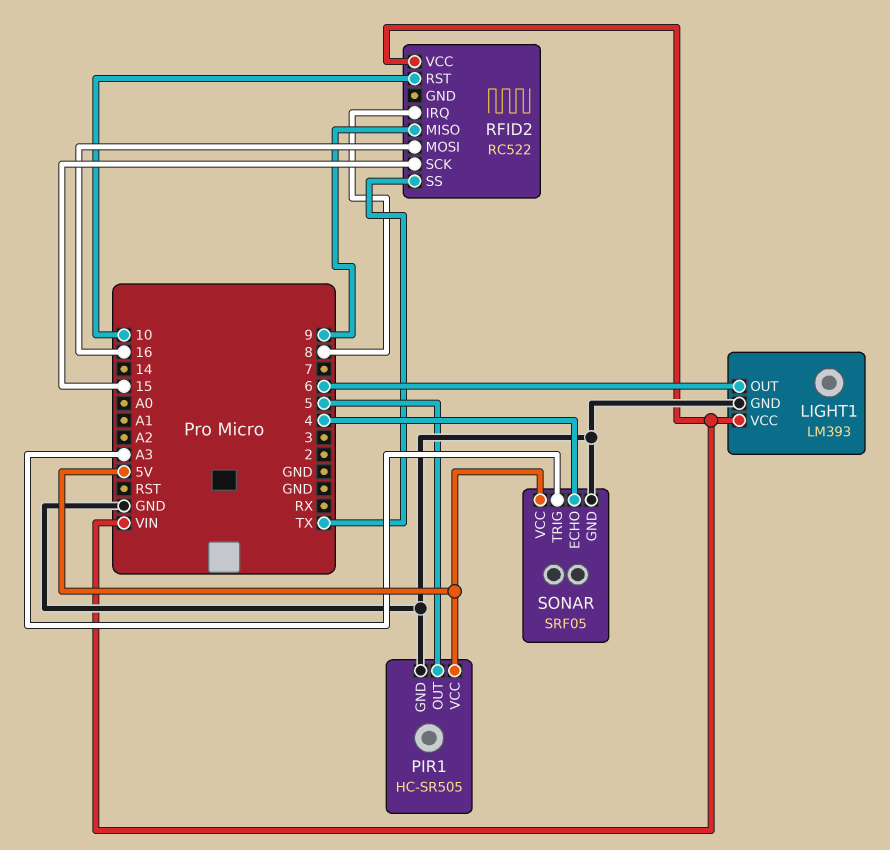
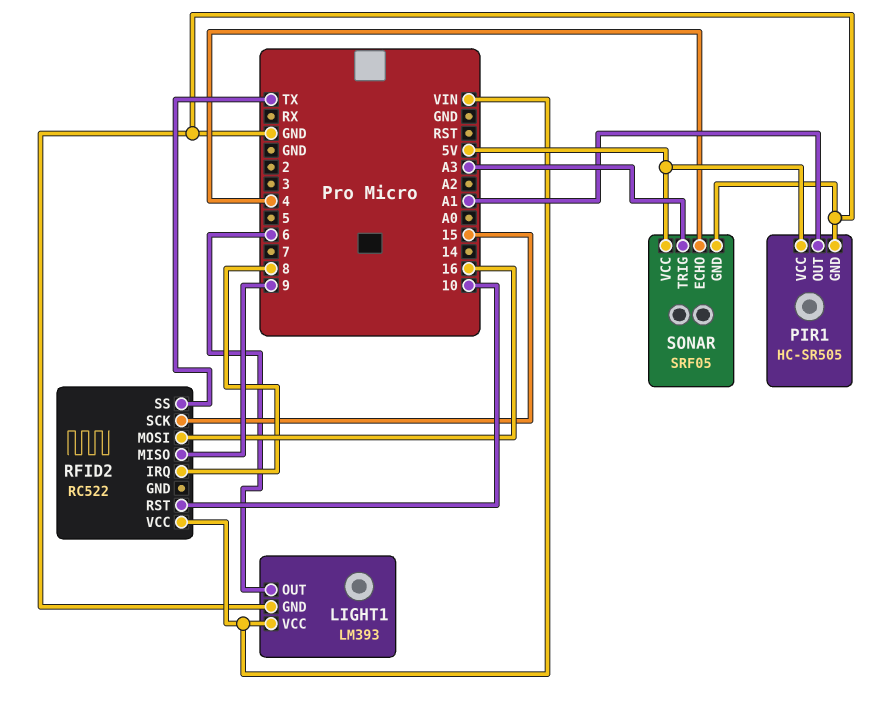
PIR1 pin OUT: 5 -> A1

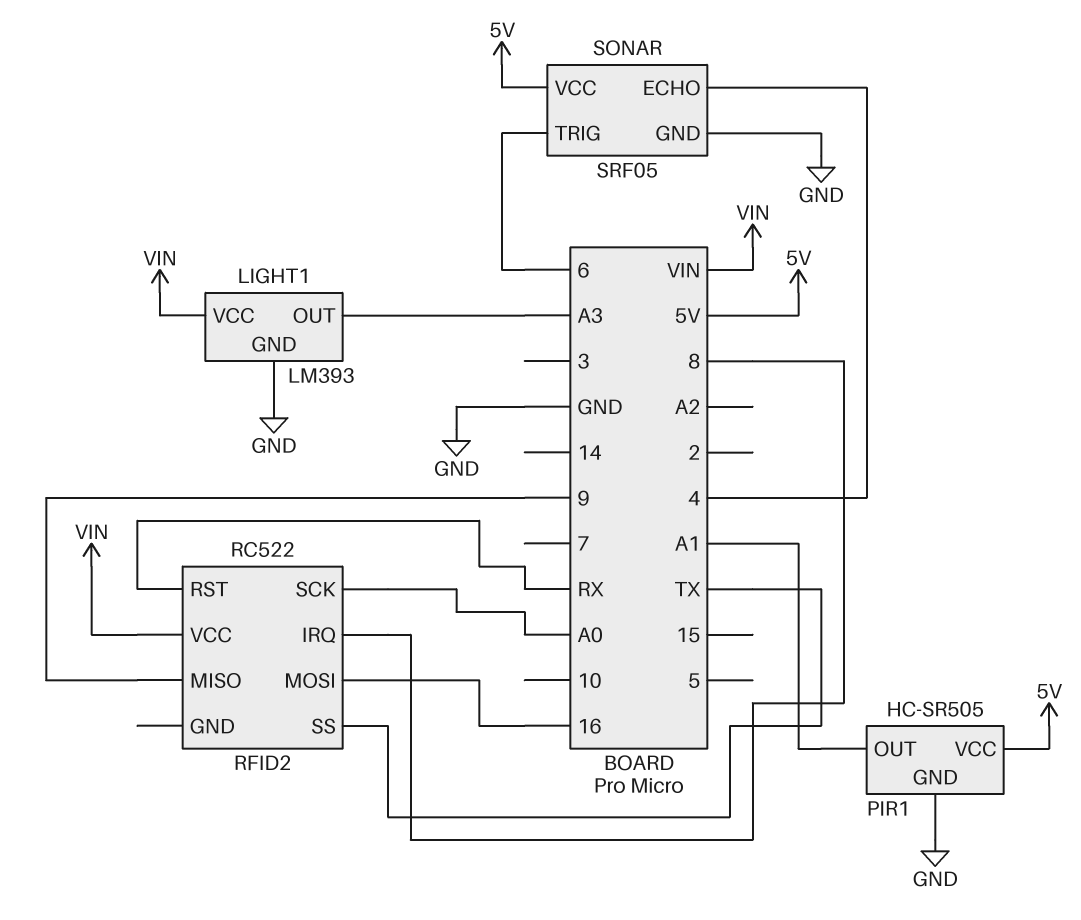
LIGHT1 pin OUT: 6 -> A3
RFID2 pin RST: 10 -> RX
RFID2 pin SCK: 15 -> A0
SONAR pin TRIG: A3 -> 6

